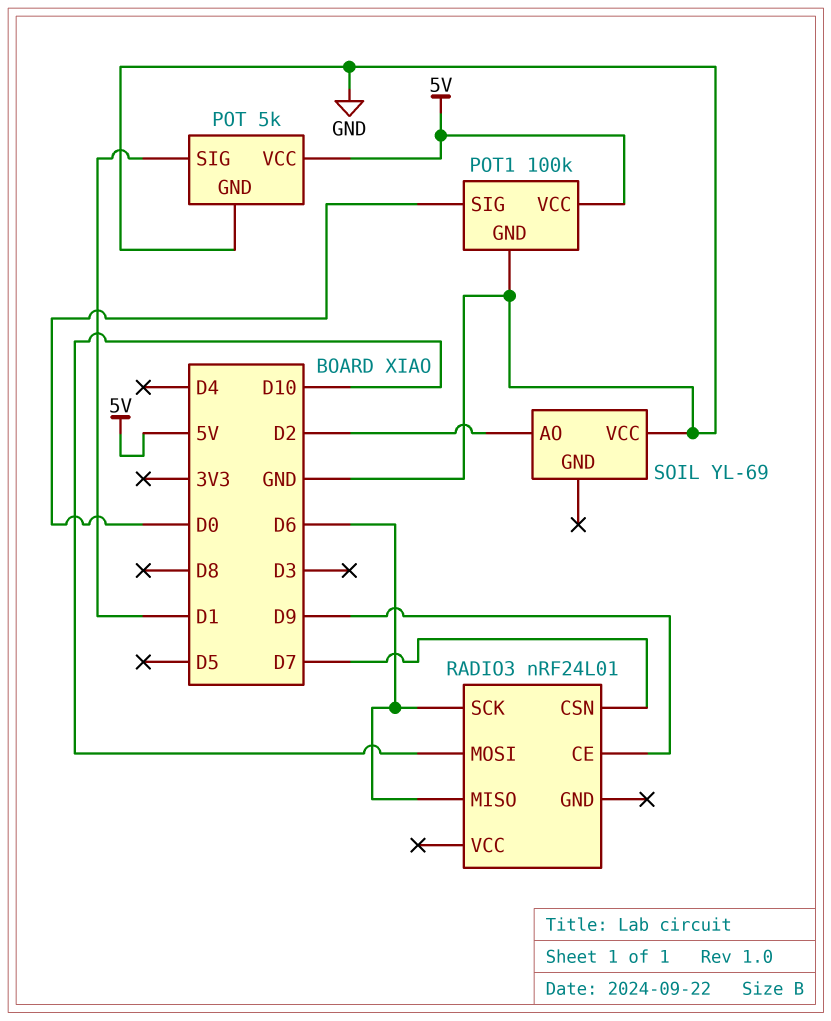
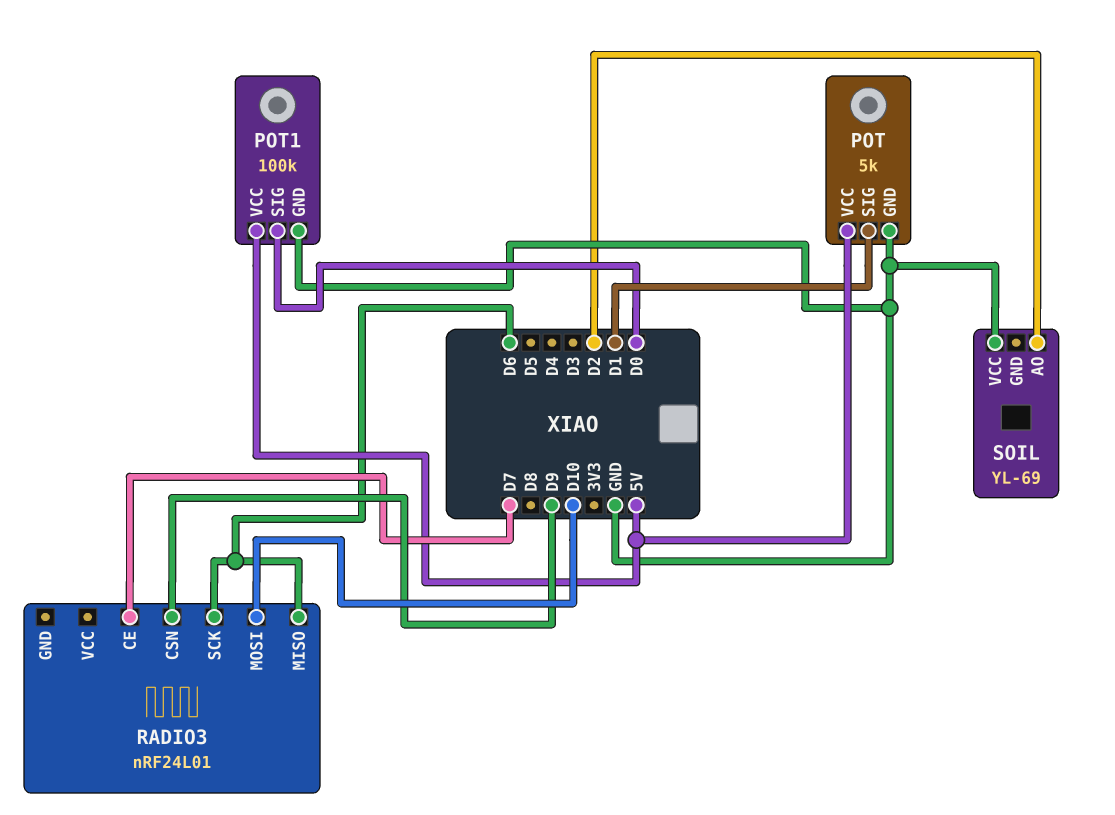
RADIO3 pin CE: D9 -> D7
RADIO3 pin CSN: D7 -> D9

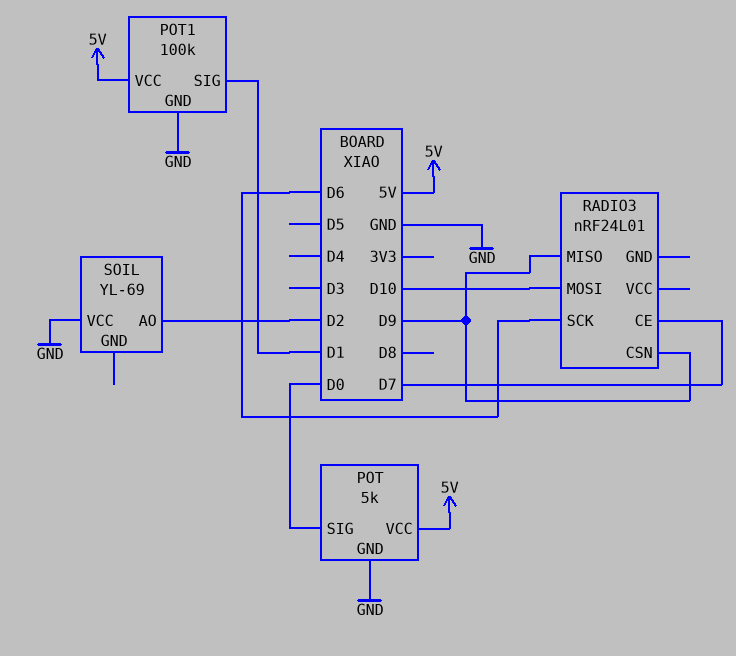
POT pin SIG: D1 -> D0
POT1 pin SIG: D0 -> D1
RADIO3 pin MISO: D6 -> D9

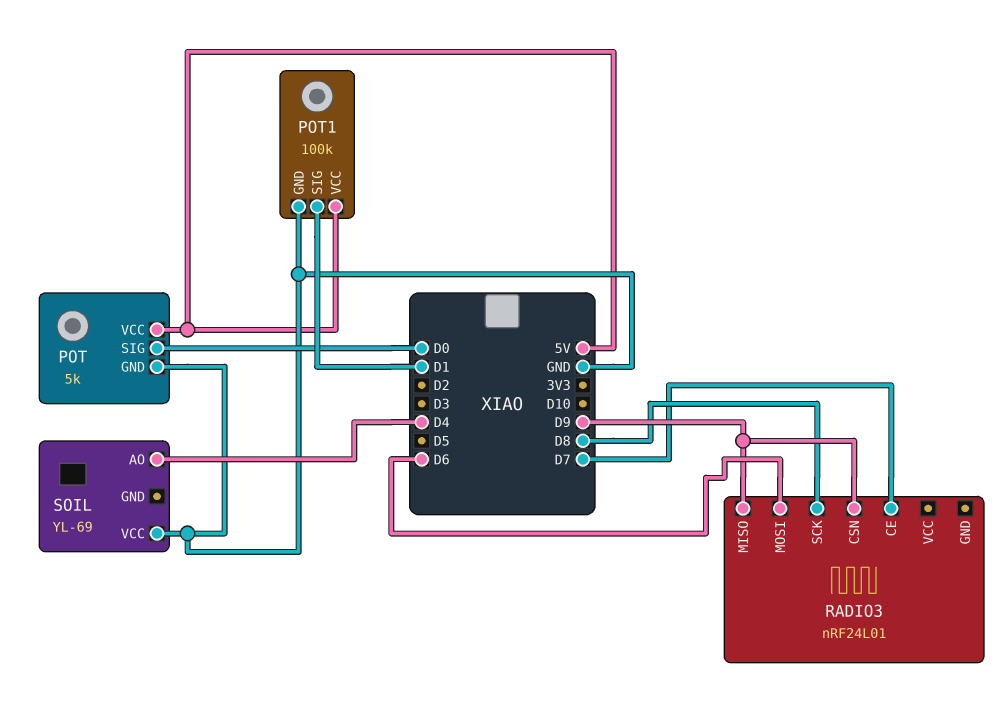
RADIO3 pin MOSI: D10 -> D6
RADIO3 pin SCK: D6 -> D8
SOIL pin AO: D2 -> D4

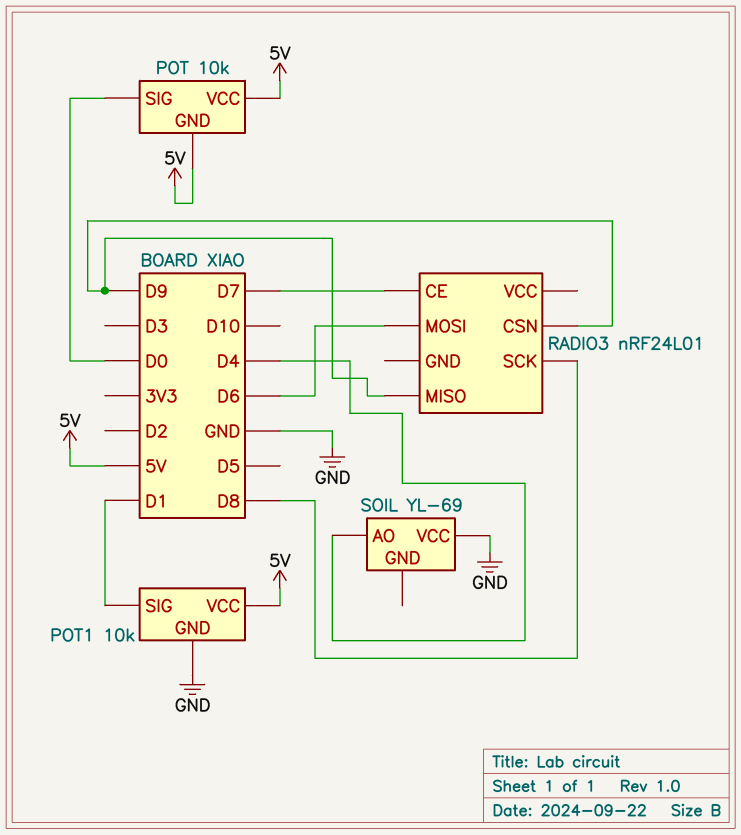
POT: 5k -> 10k
POT pin GND: GND -> 5V
POT1: 100k -> 10k

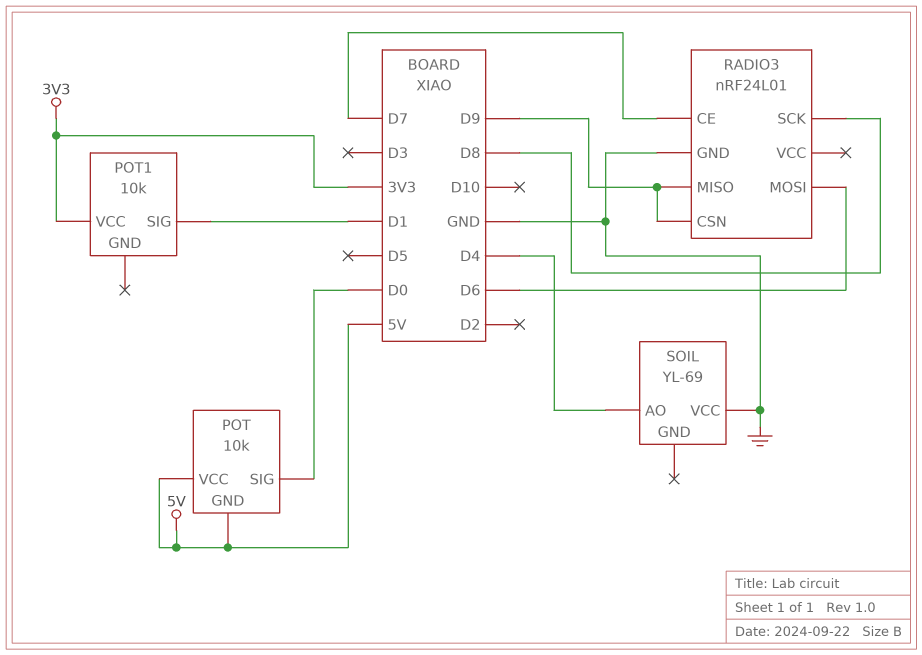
POT1 pin GND: GND -> none
POT1 pin VCC: 5V -> 3V3
RADIO3 pin GND: none -> GND

